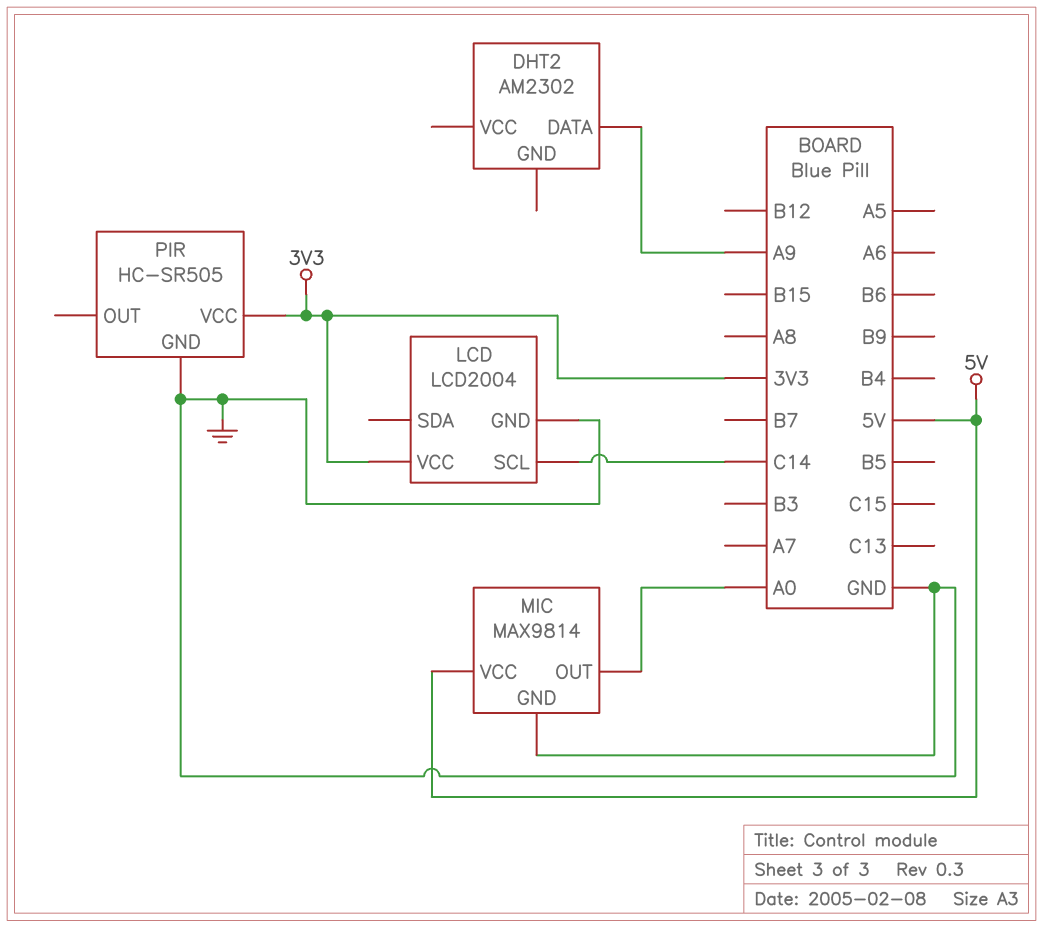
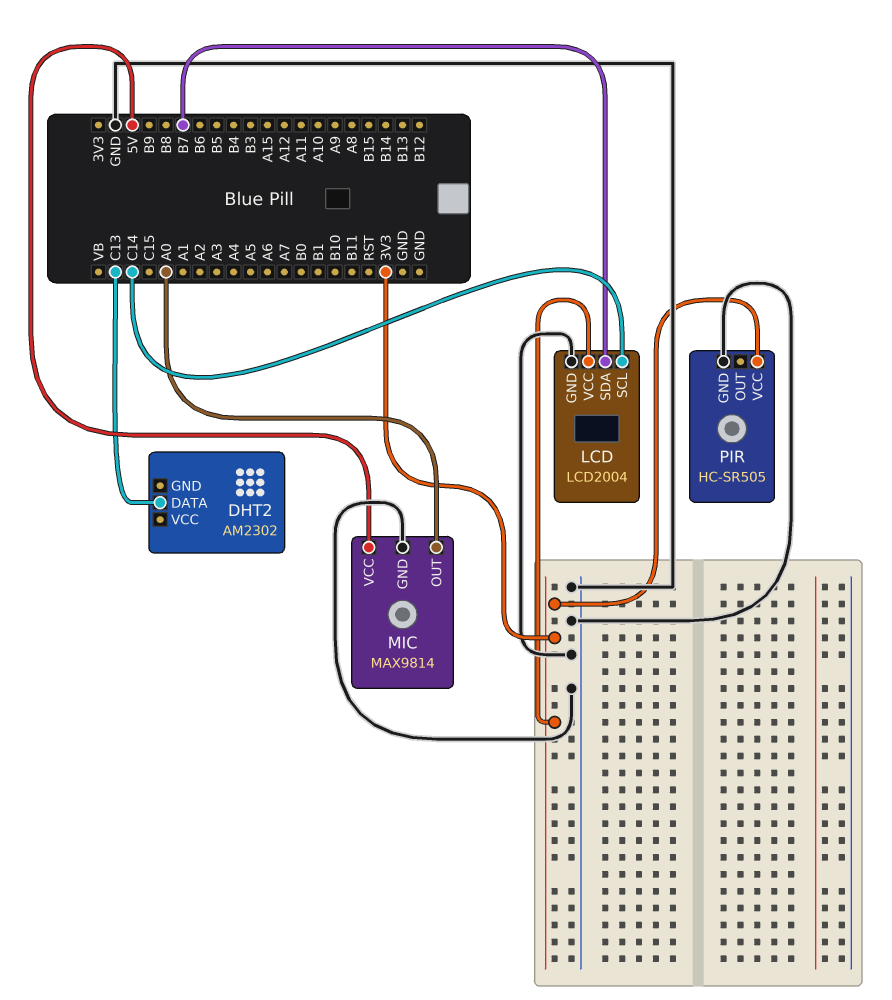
DHT2 pin DATA: A9 -> C13
LCD pin SDA: none -> B7

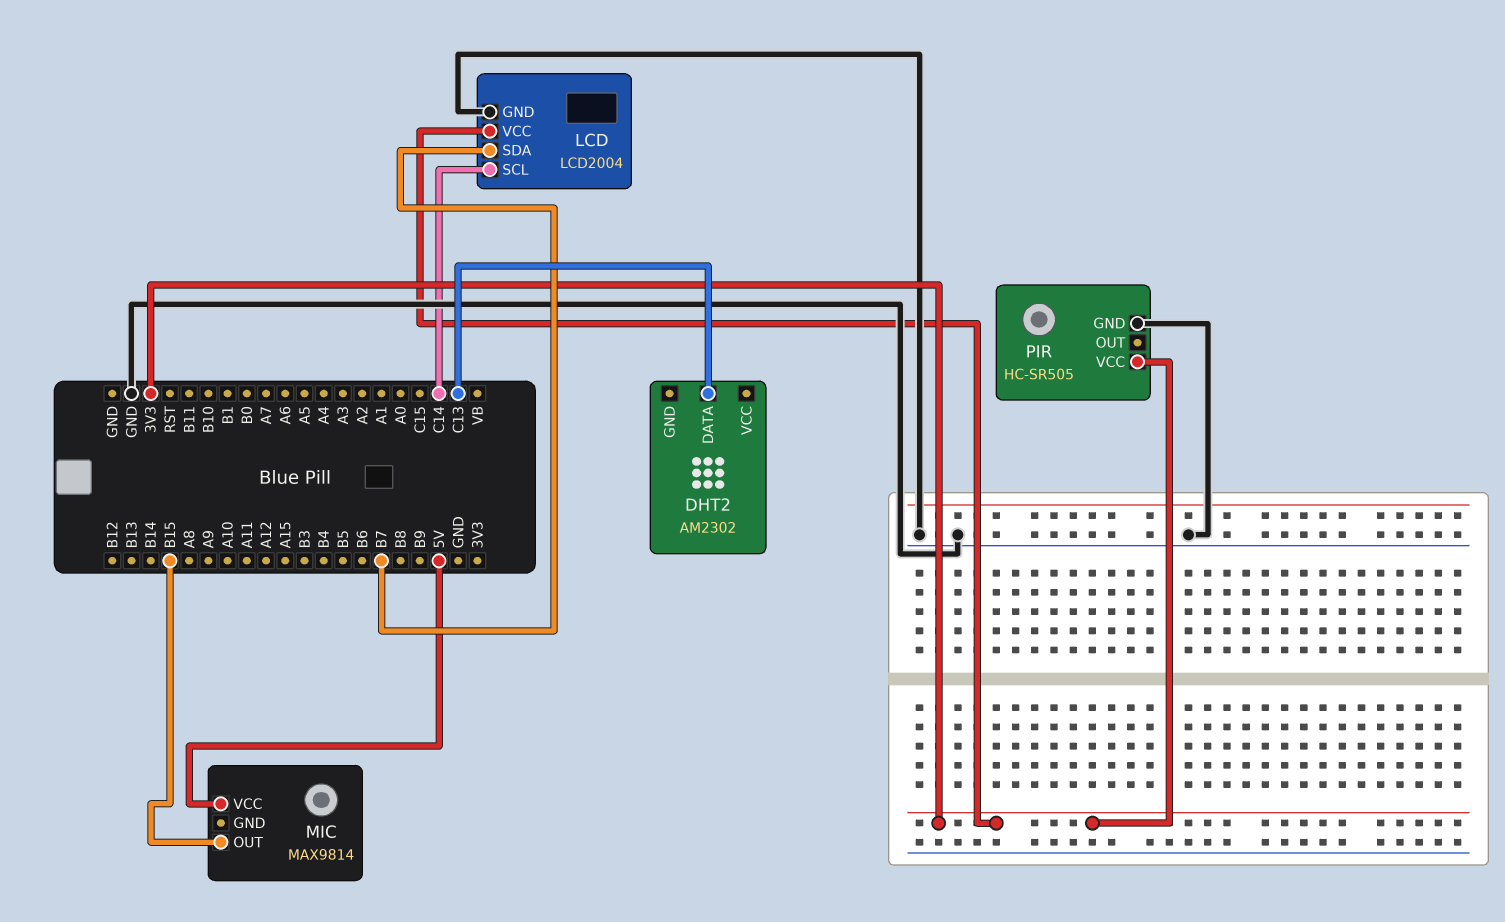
MIC pin GND: GND -> none
MIC pin OUT: A0 -> B15

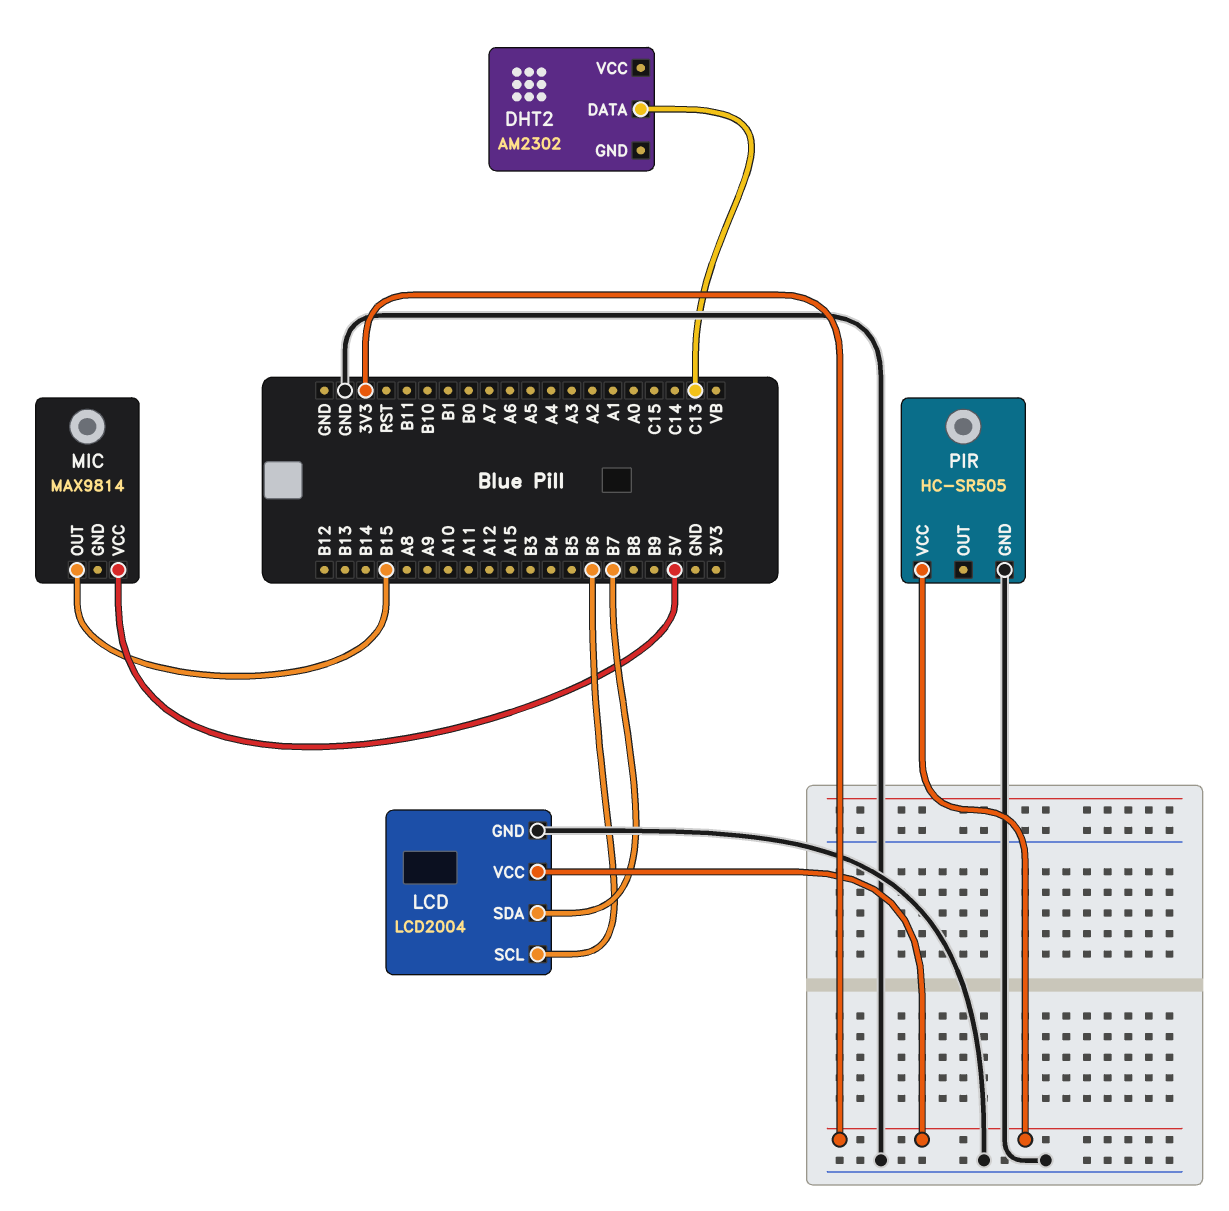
LCD pin SCL: C14 -> B6

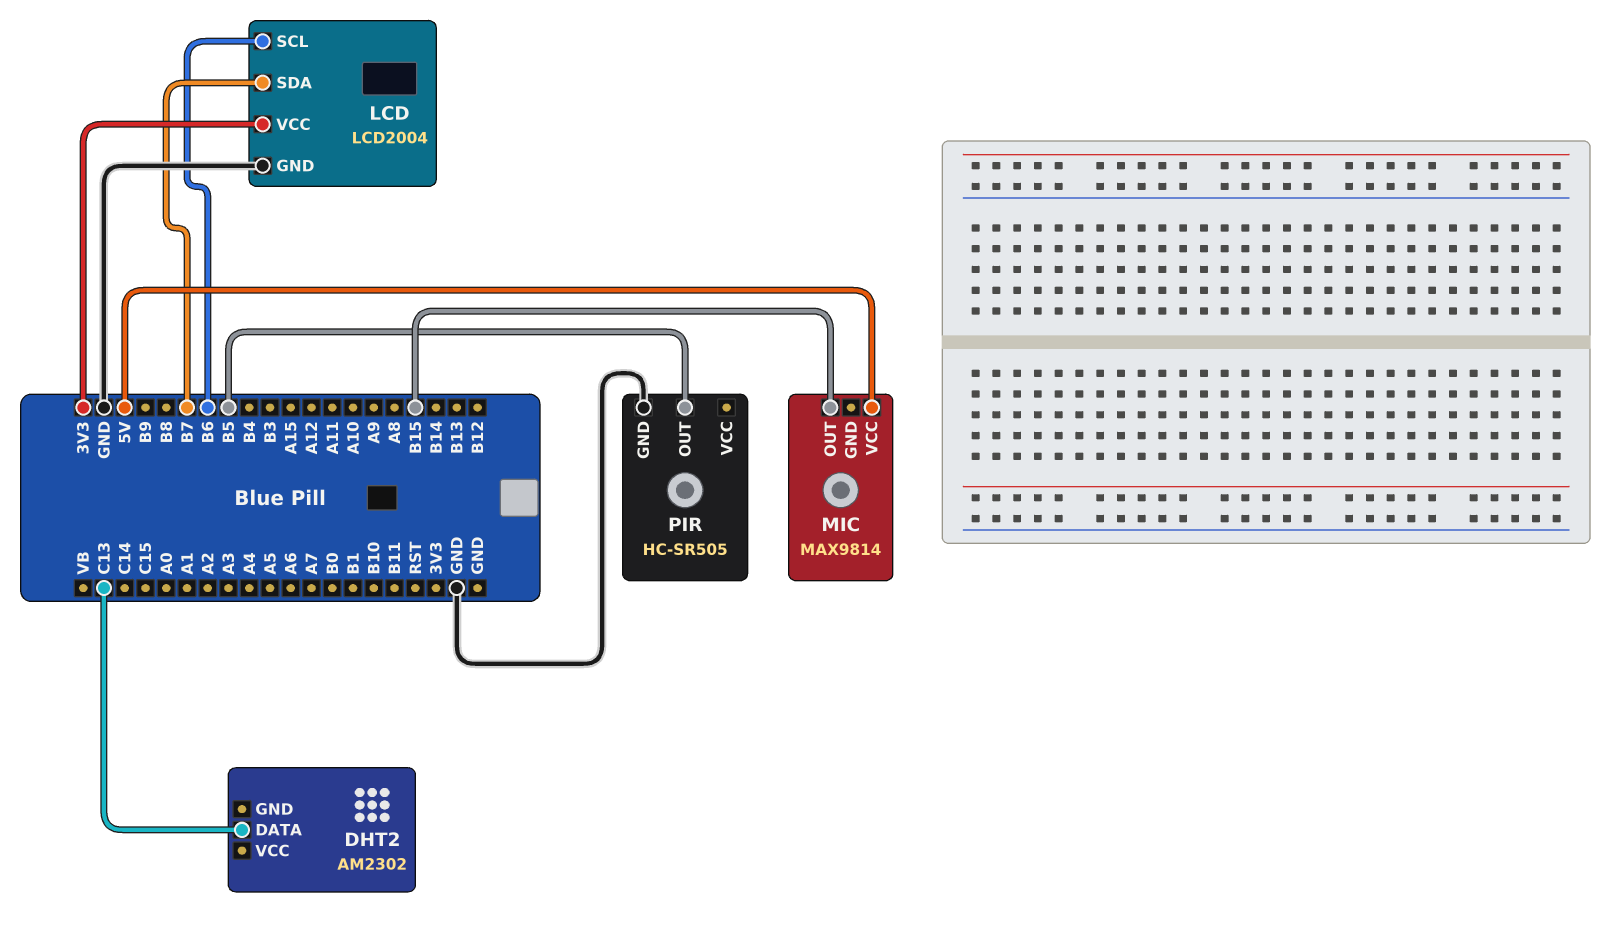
PIR pin OUT: none -> B5
PIR pin VCC: 3V3 -> none

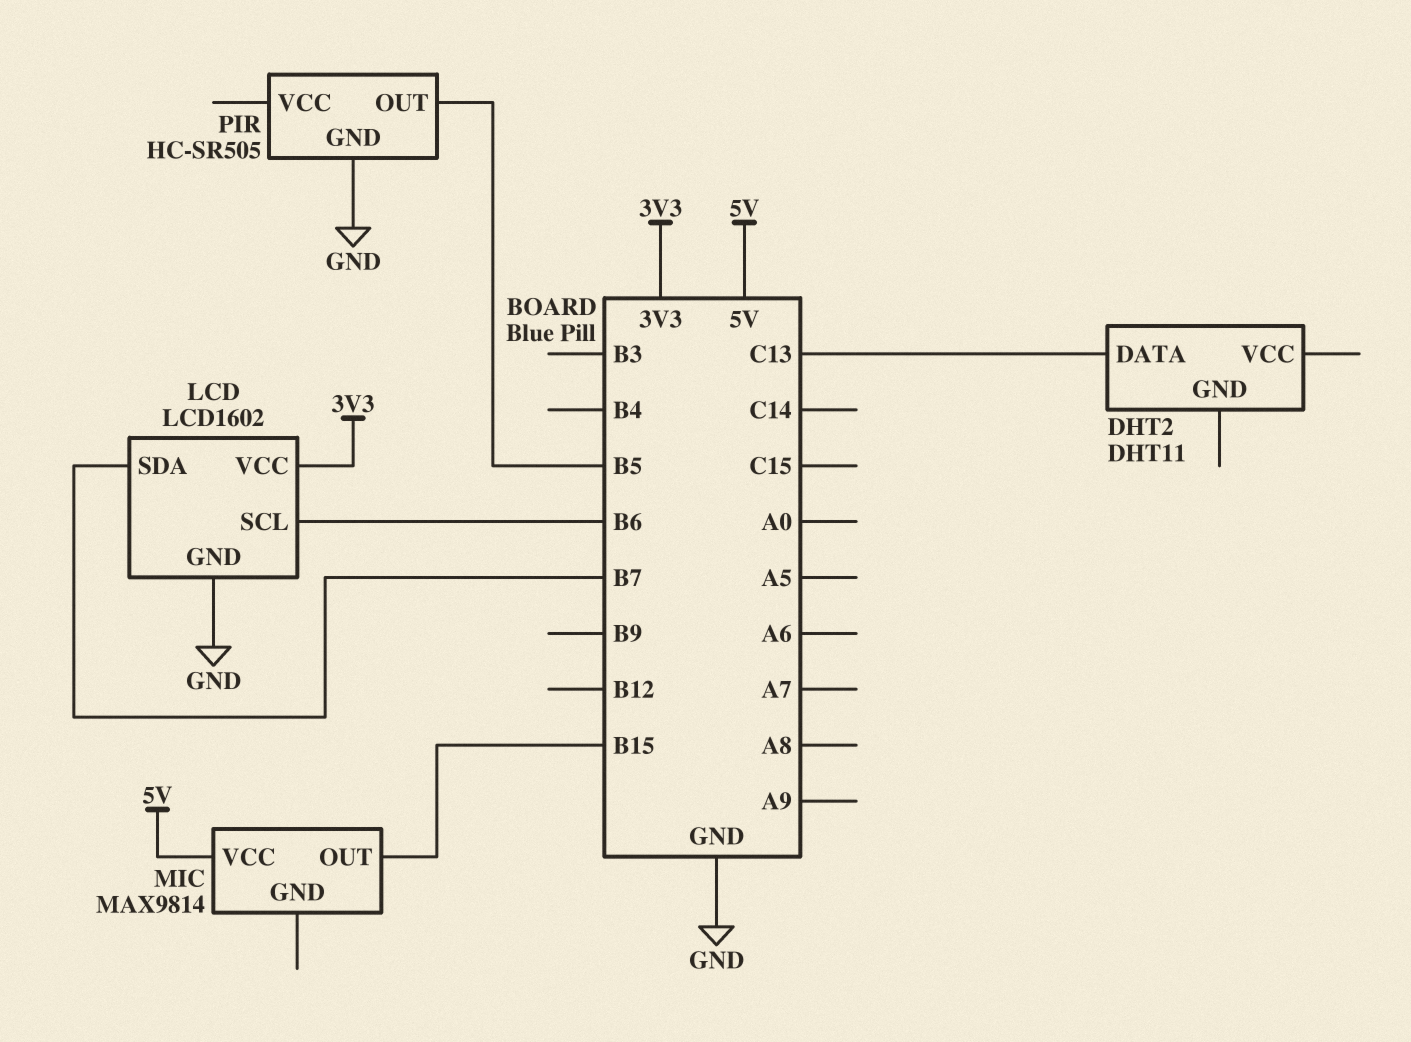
DHT2: AM2302 -> DHT11
LCD: LCD2004 -> LCD1602

